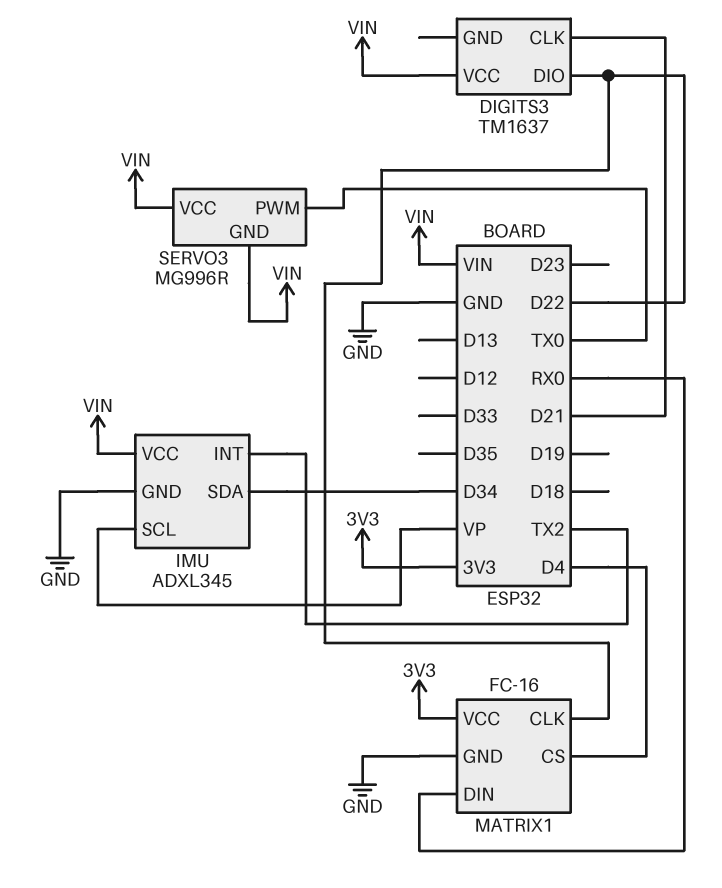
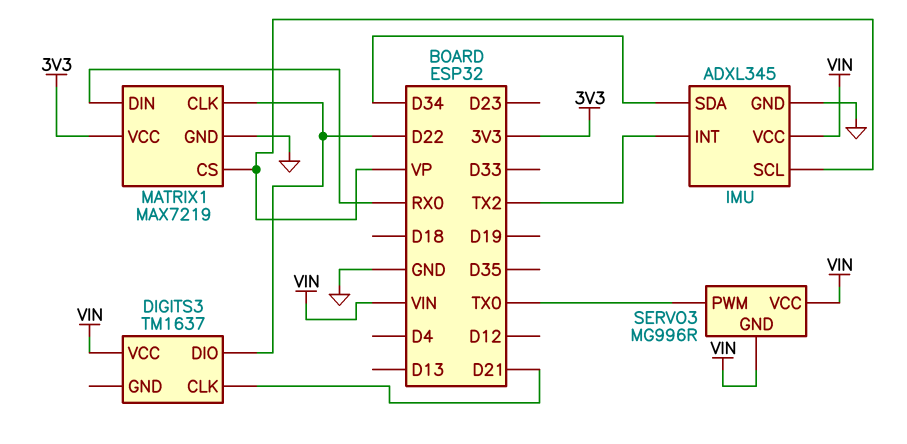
MATRIX1: FC-16 -> MAX7219
MATRIX1 pin CS: D4 -> VP

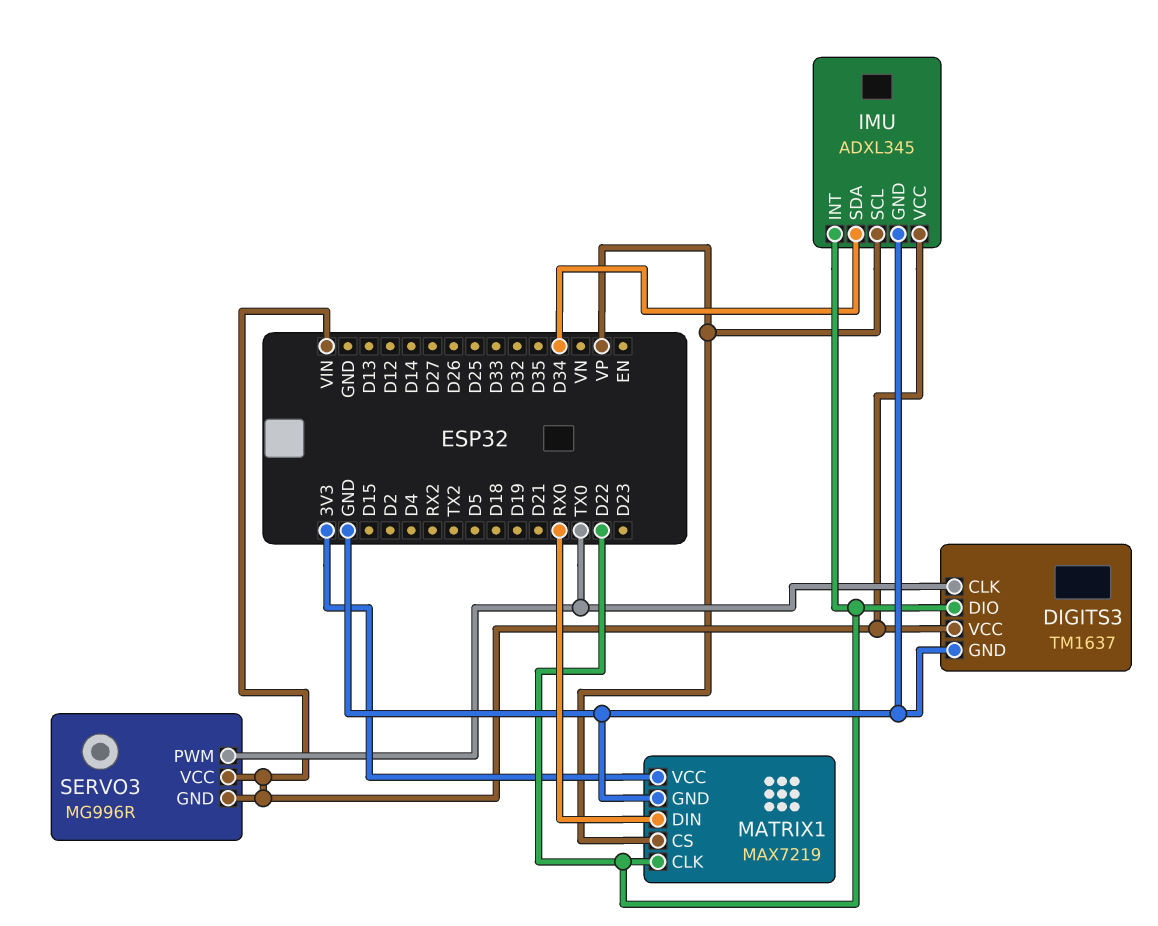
DIGITS3 pin CLK: D21 -> TX0
DIGITS3 pin GND: none -> GND
IMU pin INT: TX2 -> D22

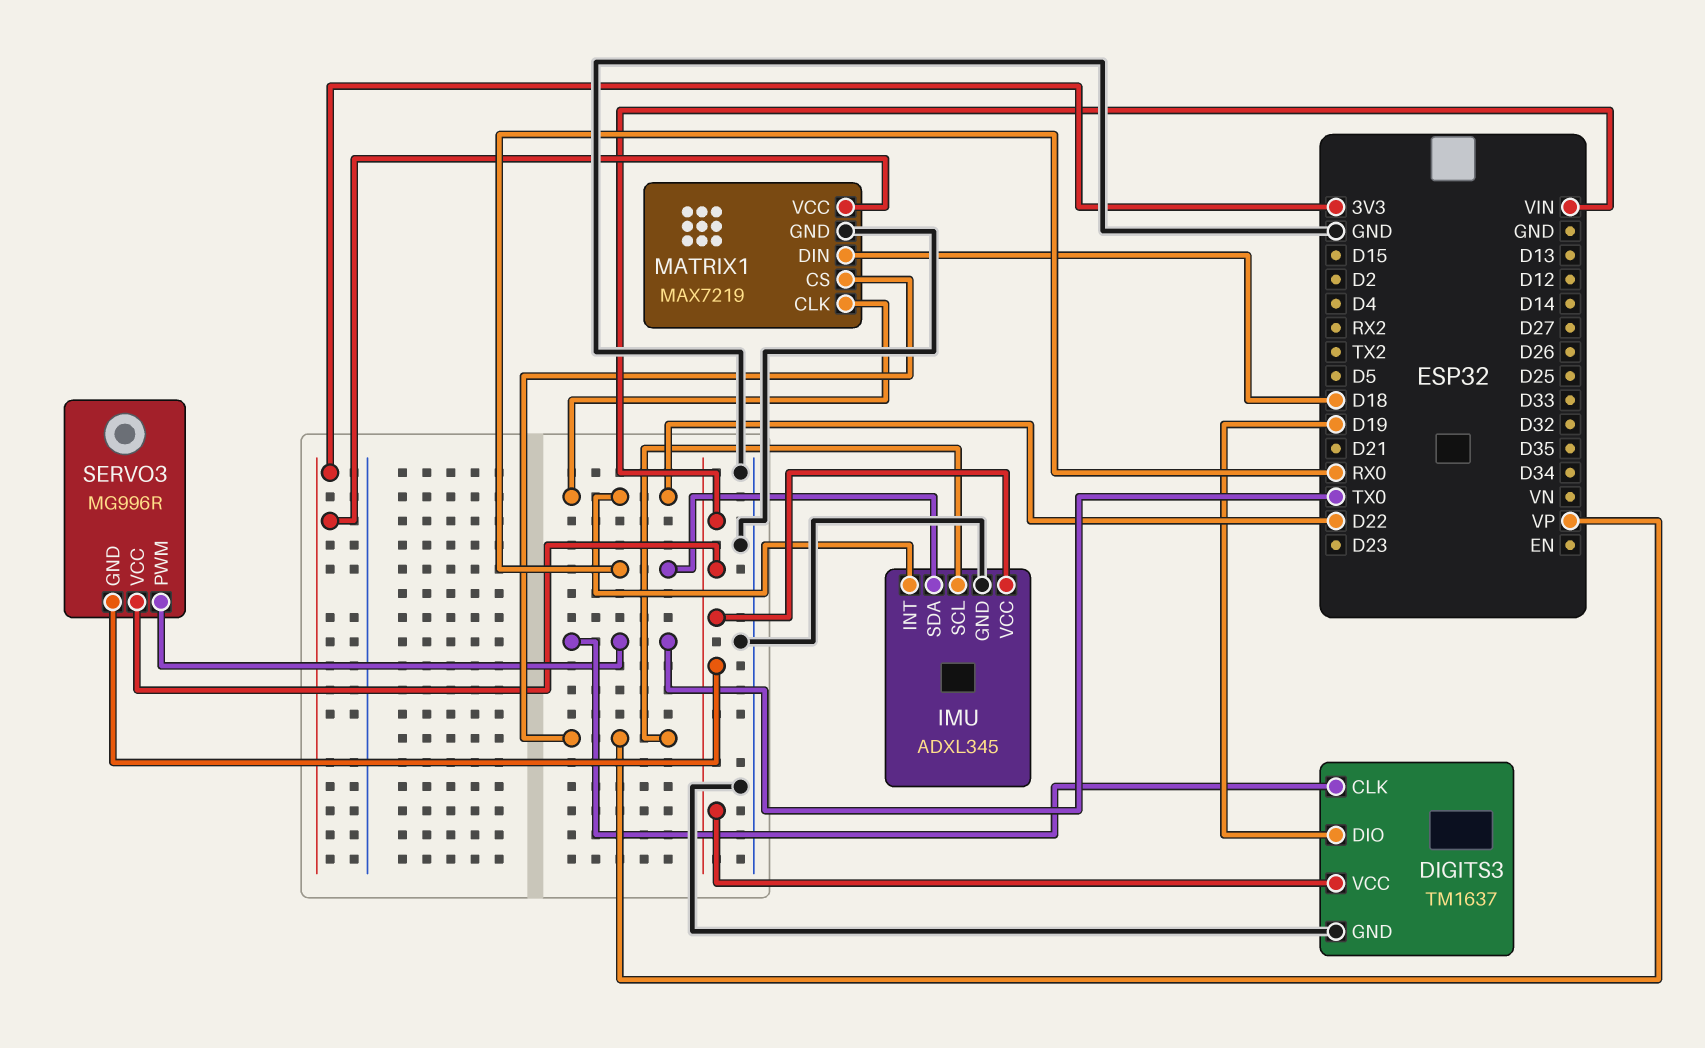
DIGITS3 pin DIO: D22 -> D19
IMU pin SDA: D34 -> RX0
MATRIX1 pin DIN: RX0 -> D18

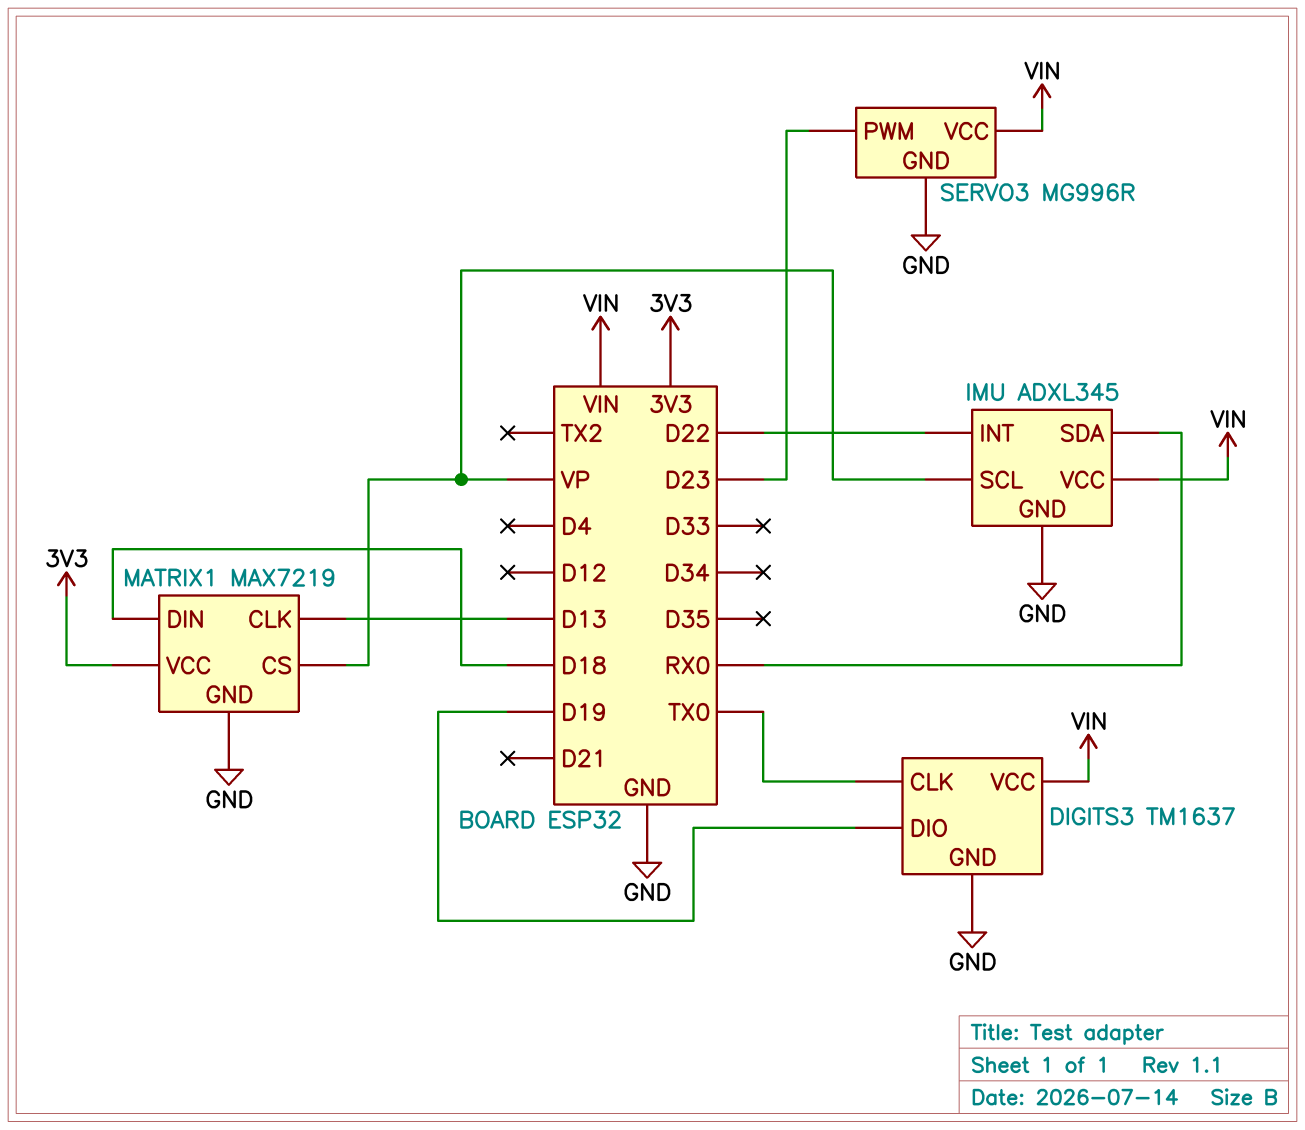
MATRIX1 pin CLK: D22 -> D13
SERVO3 pin GND: VIN -> GND
SERVO3 pin PWM: TX0 -> D23

